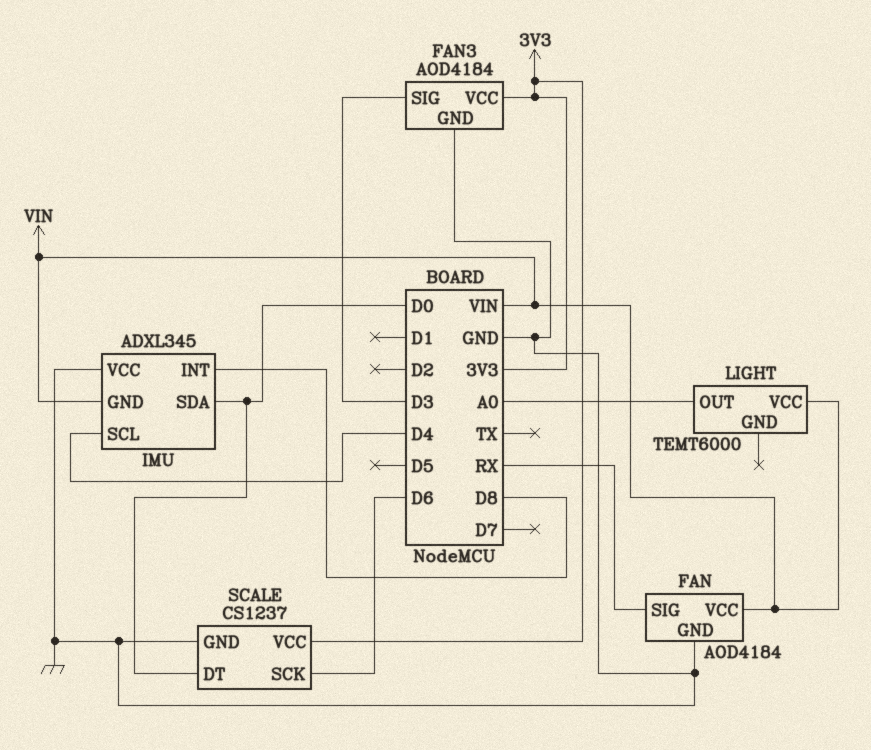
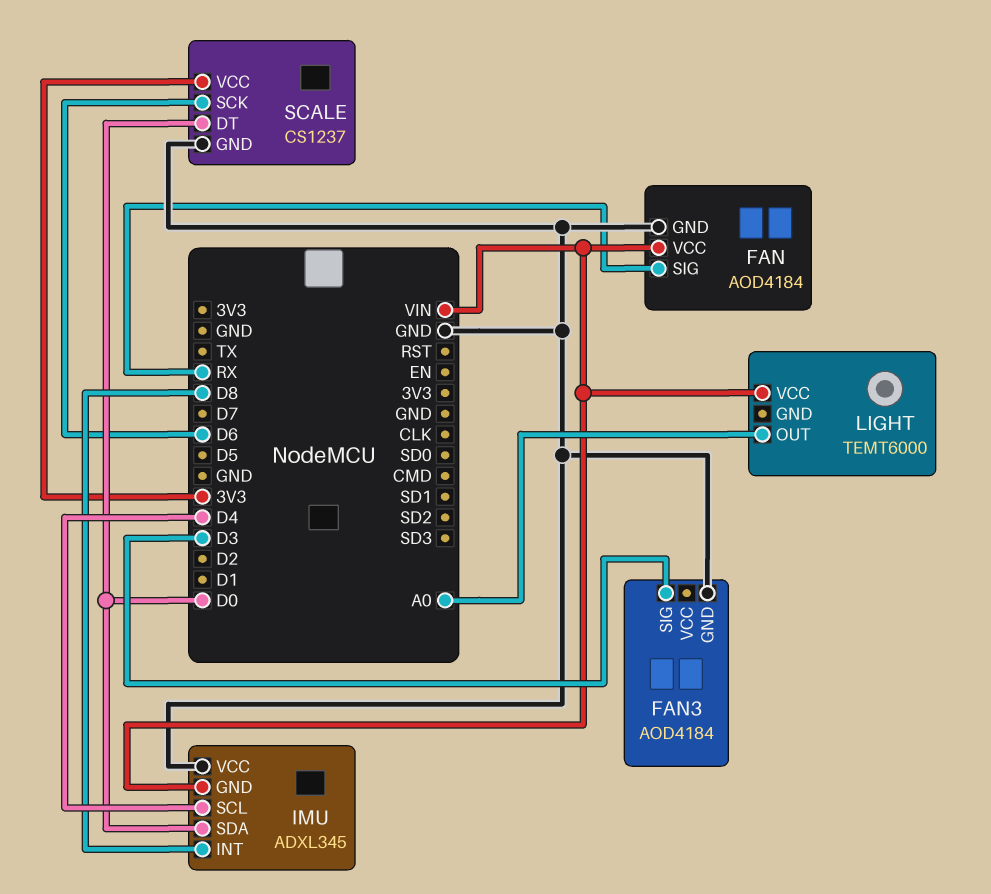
FAN3 pin VCC: 3V3 -> none

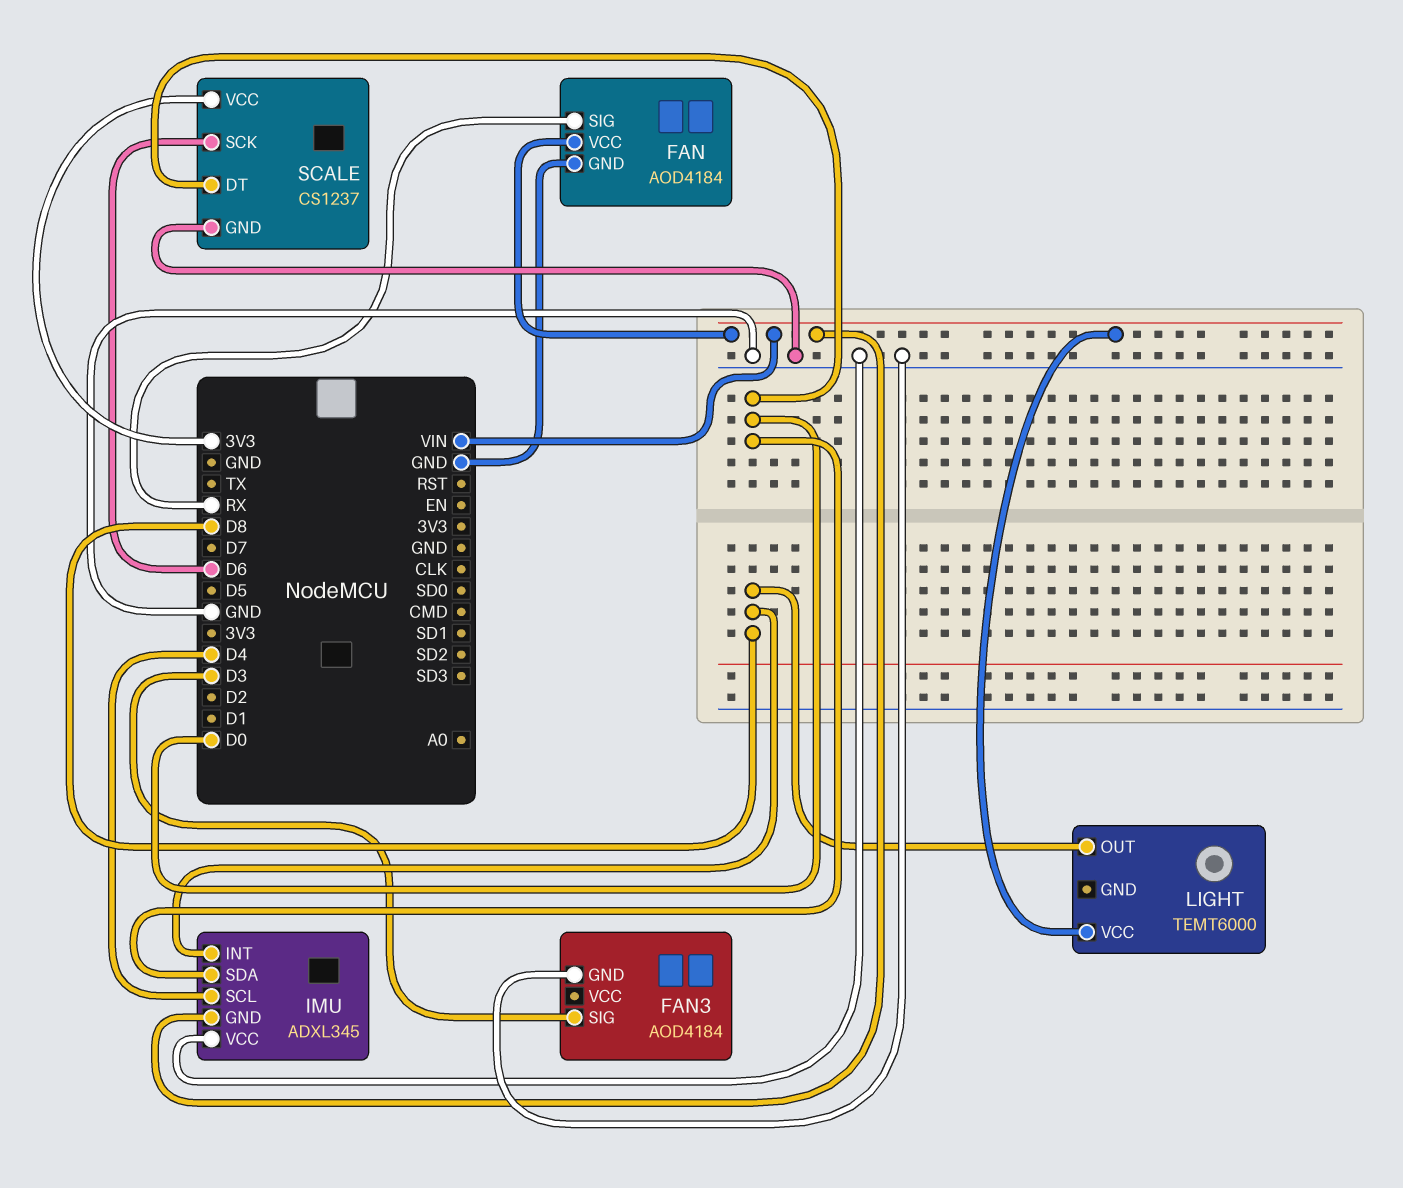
LIGHT pin OUT: A0 -> D8

